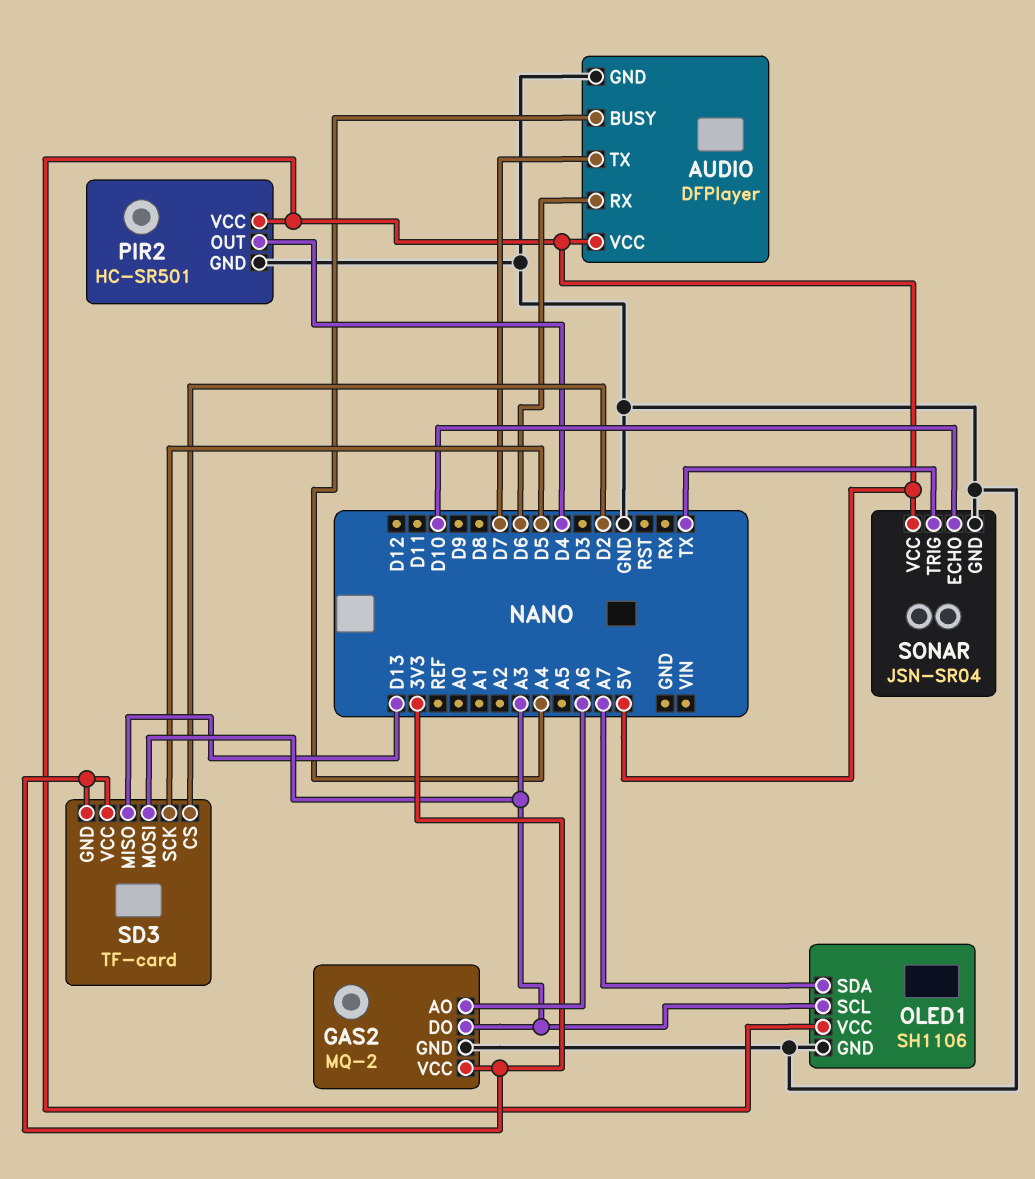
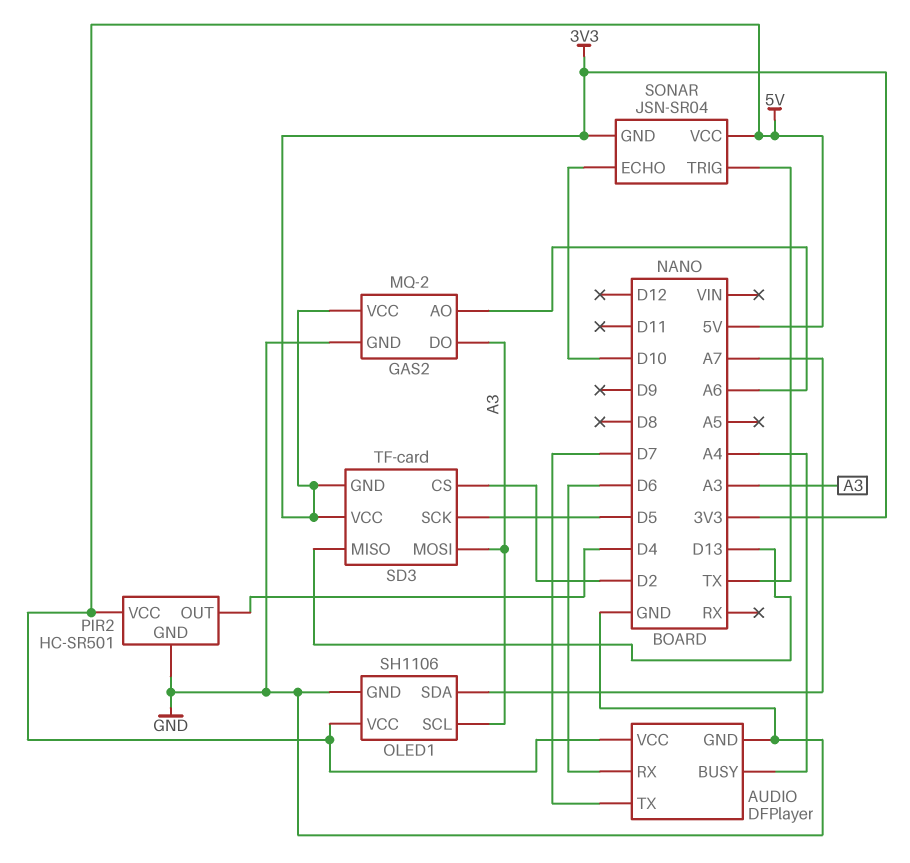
SONAR pin GND: GND -> 3V3

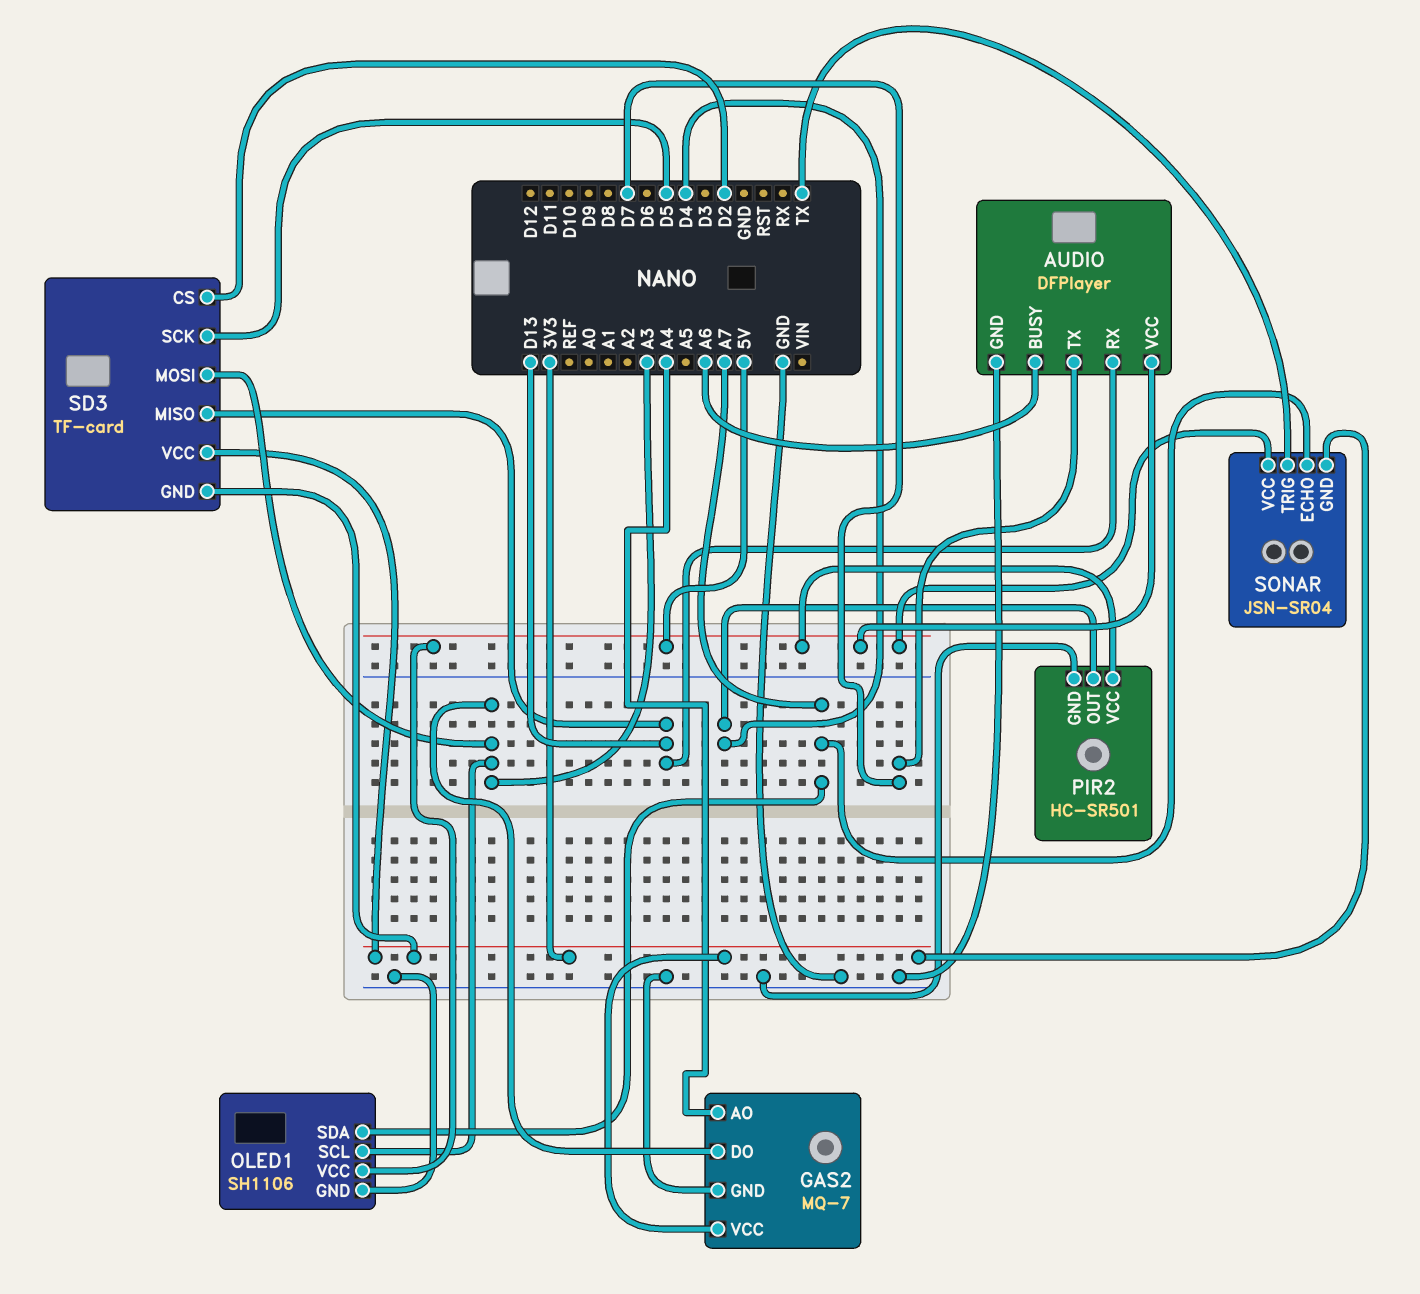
AUDIO pin BUSY: A4 -> A6
AUDIO pin RX: D6 -> D13
GAS2: MQ-2 -> MQ-7
GAS2 pin AO: A6 -> A4
SONAR pin ECHO: D10 -> A7

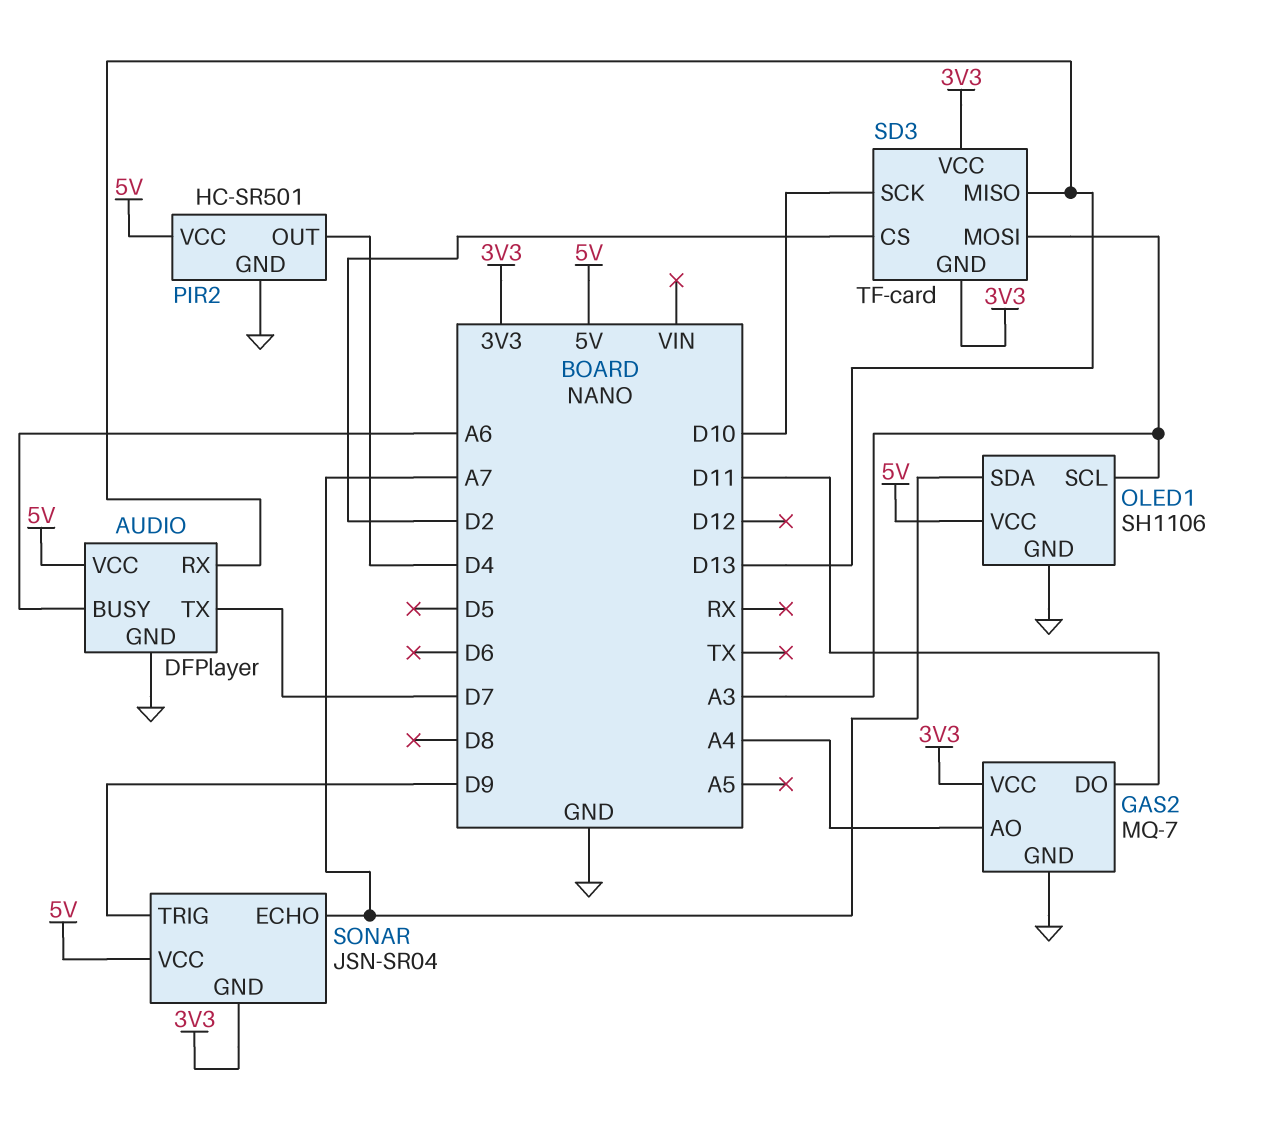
GAS2 pin DO: A3 -> D11
SD3 pin SCK: D5 -> D10
SONAR pin TRIG: TX -> D9

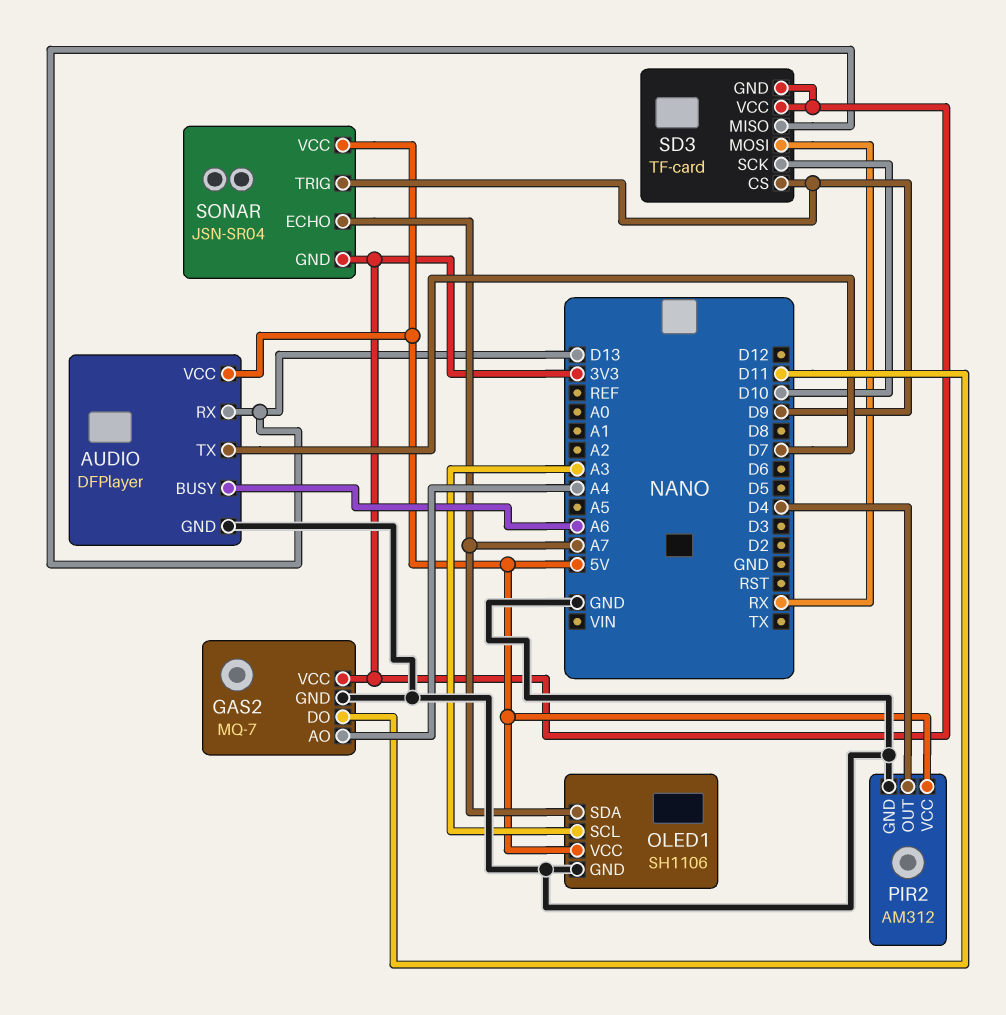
PIR2: HC-SR501 -> AM312
SD3 pin CS: D2 -> D9
SD3 pin MOSI: A3 -> RX

